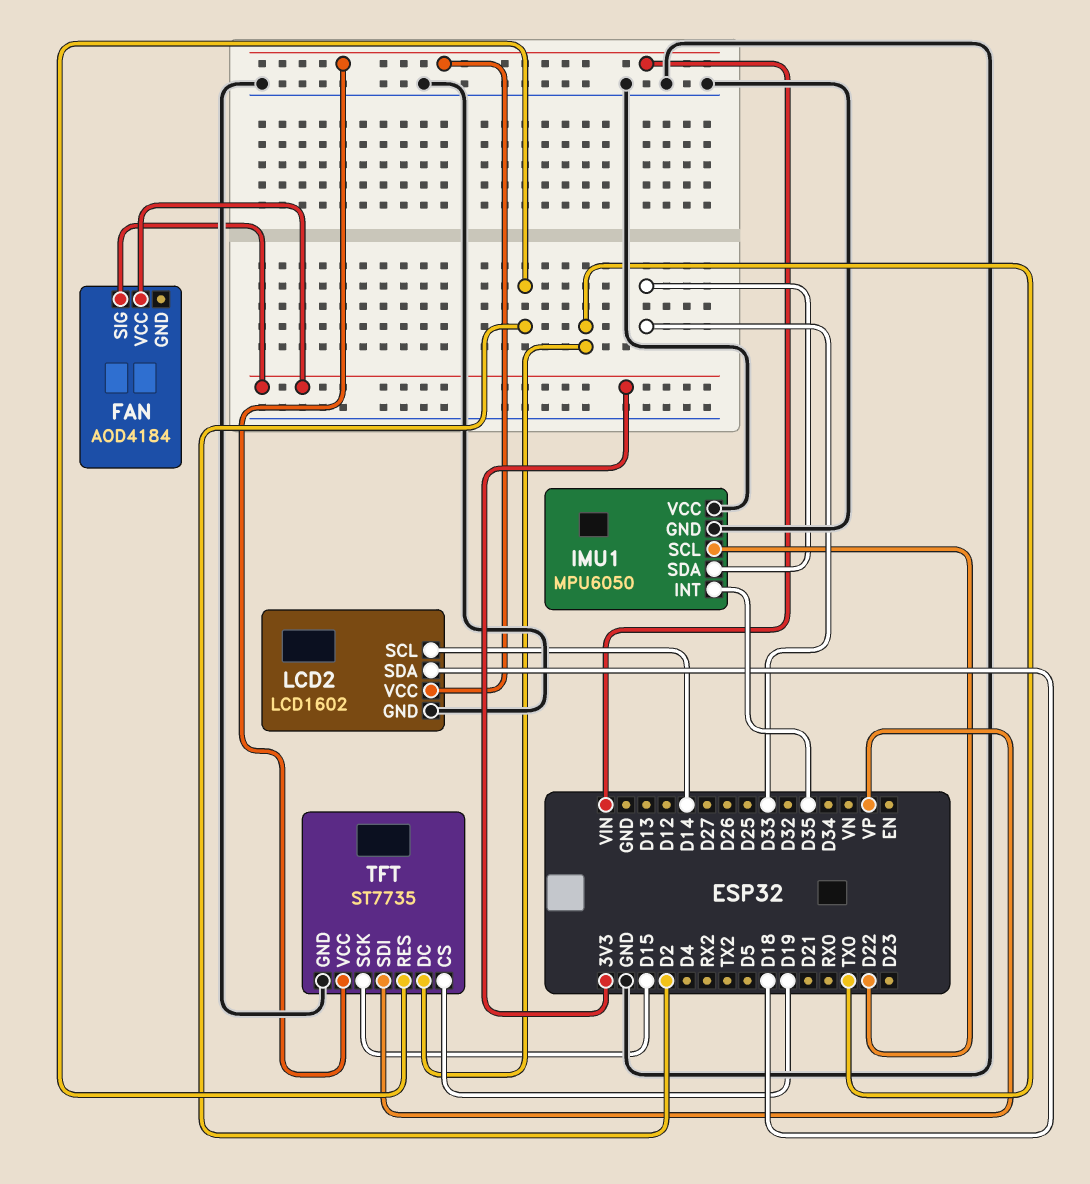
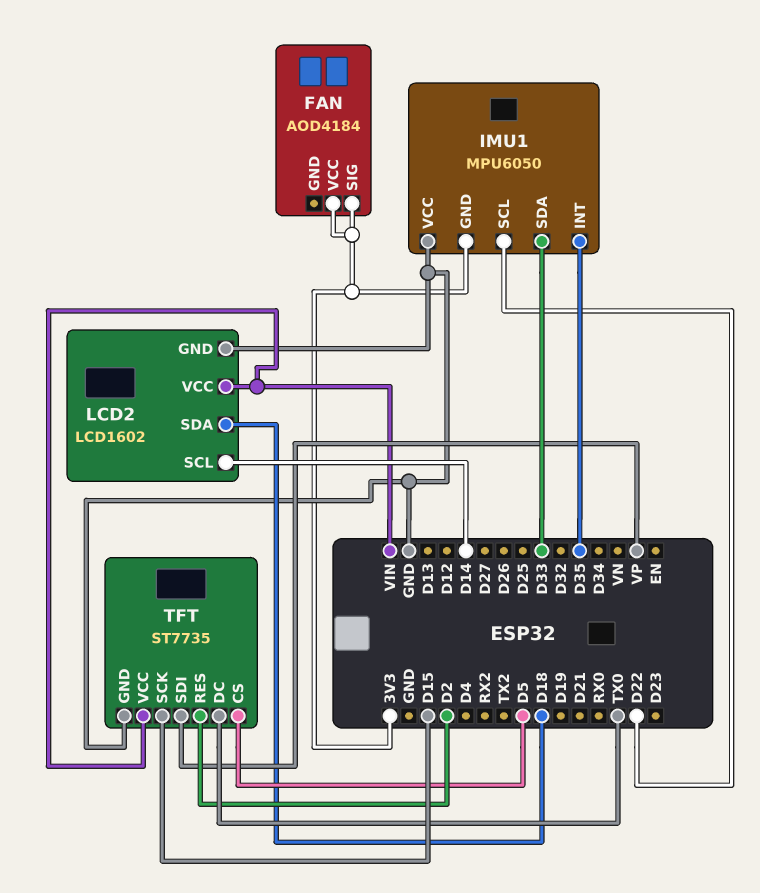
IMU1 pin GND: GND -> 3V3
TFT pin CS: D19 -> D5

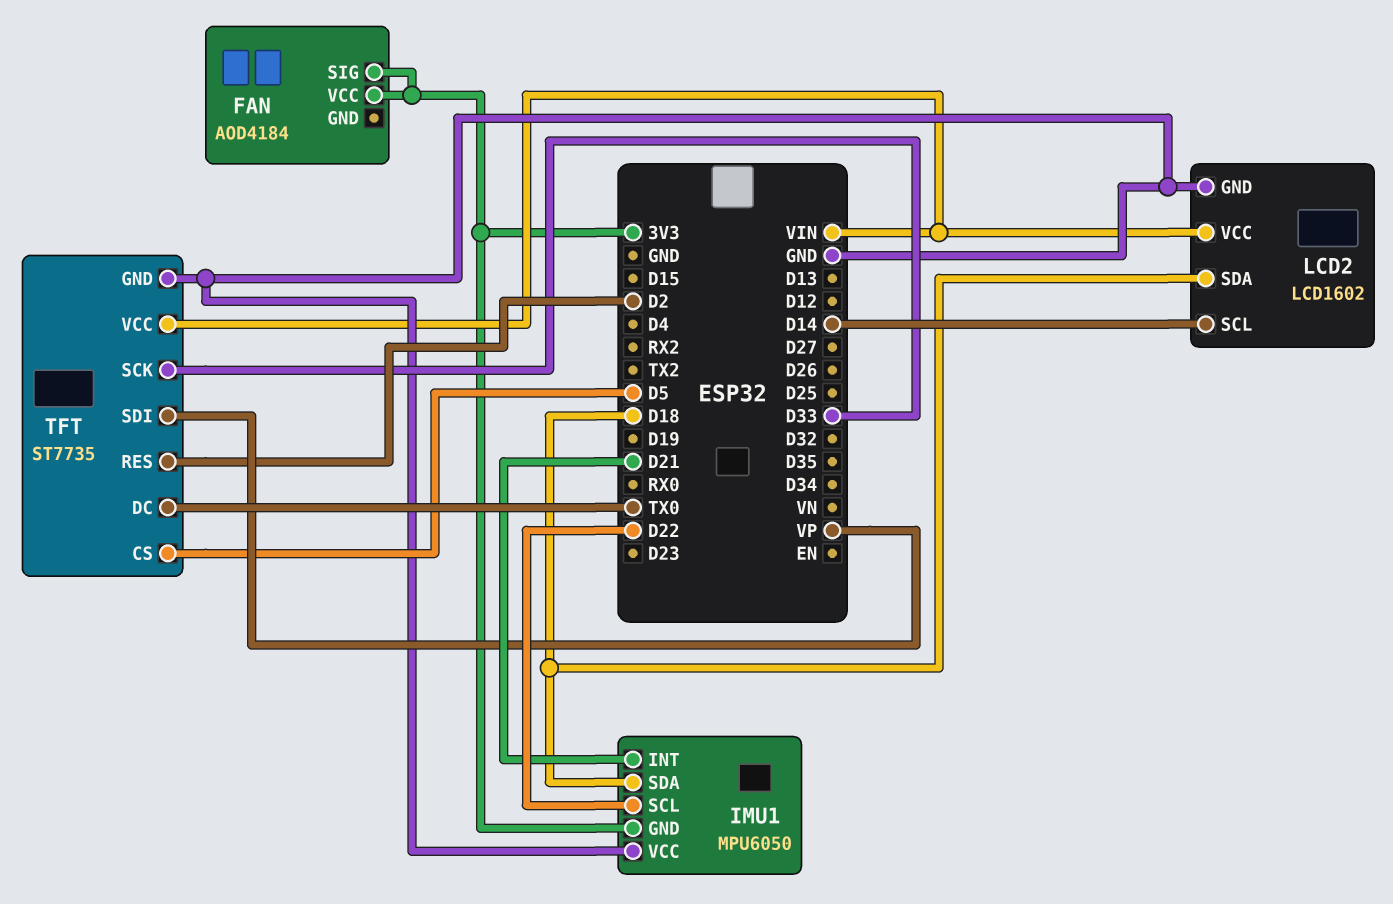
IMU1 pin INT: D35 -> D21
IMU1 pin SDA: D33 -> D18
TFT pin SCK: D15 -> D33

